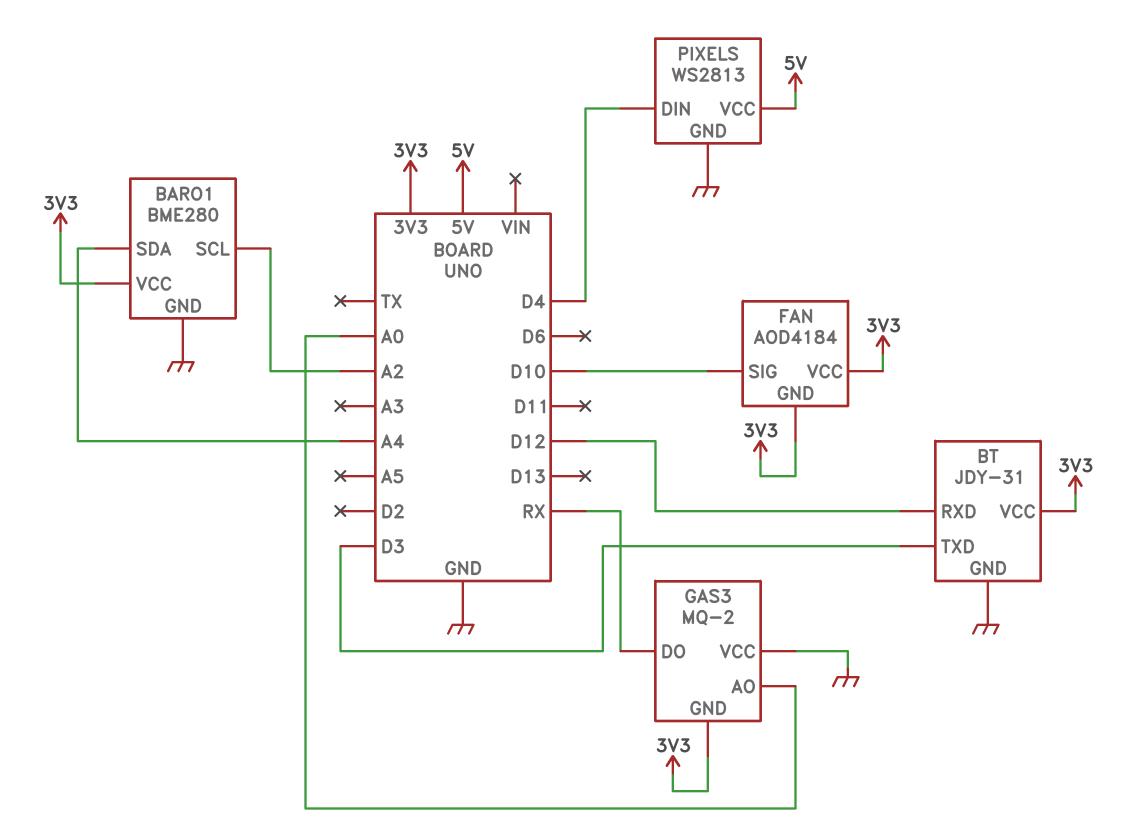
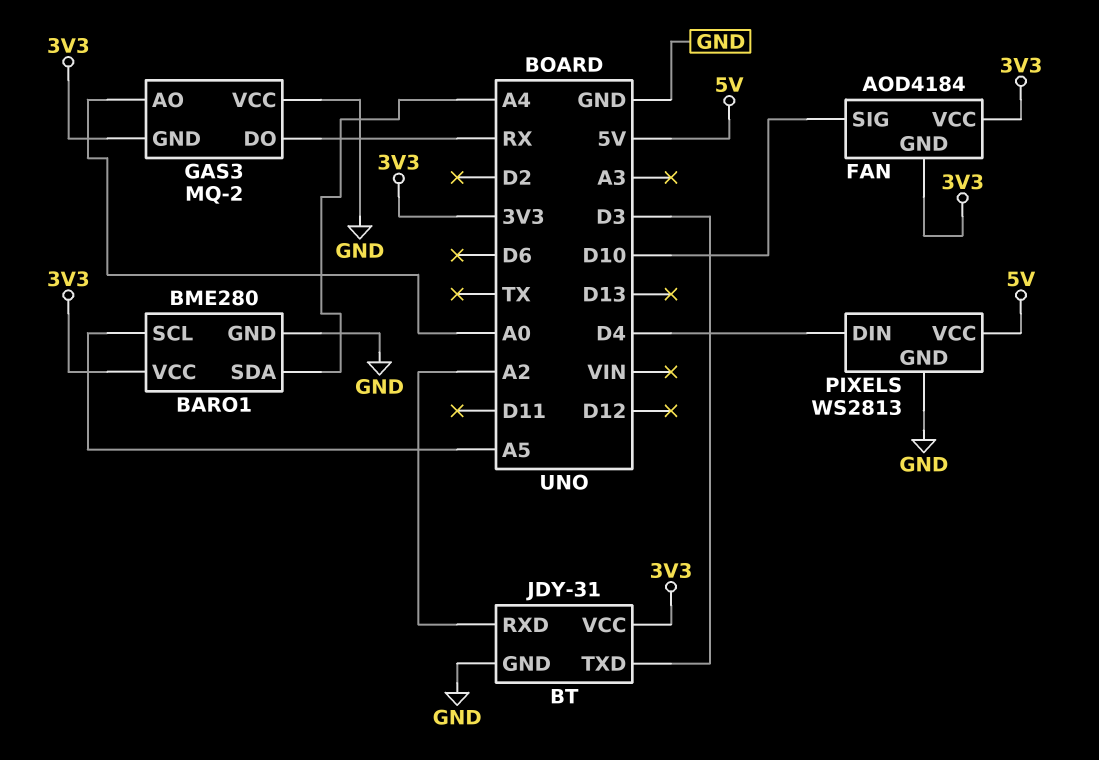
BARO1 pin SCL: A2 -> A5
BT pin RXD: D12 -> A2

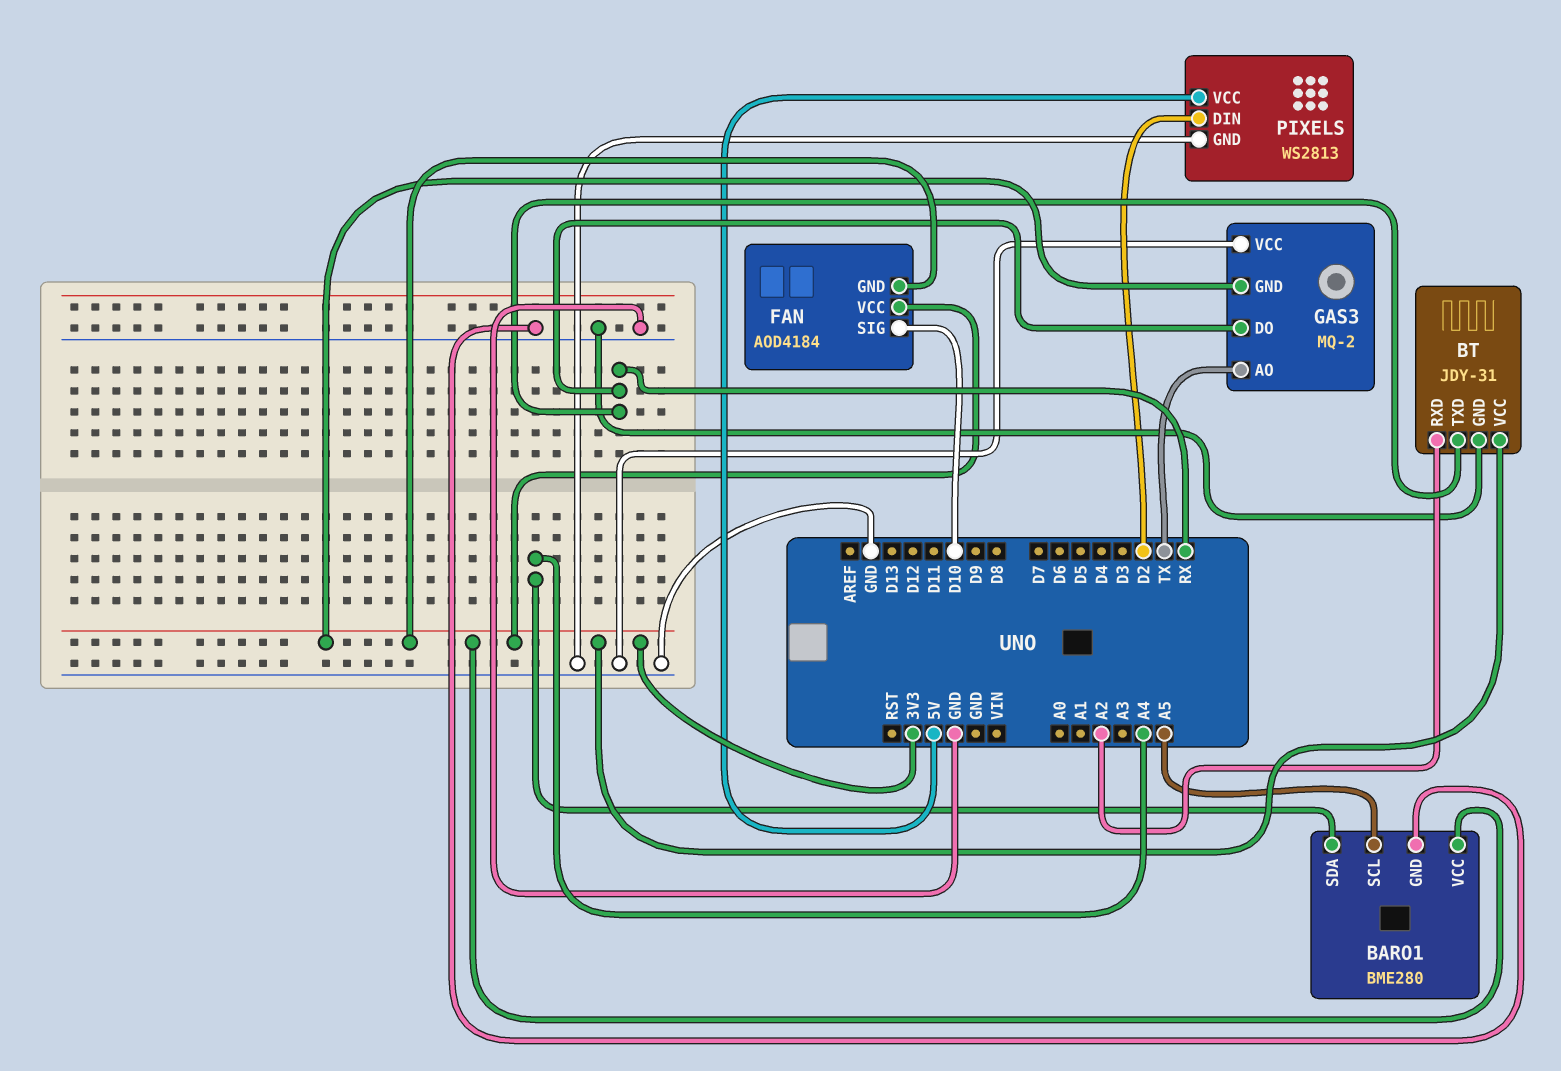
BT pin TXD: D3 -> RX
GAS3 pin AO: A0 -> TX
PIXELS pin DIN: D4 -> D2

